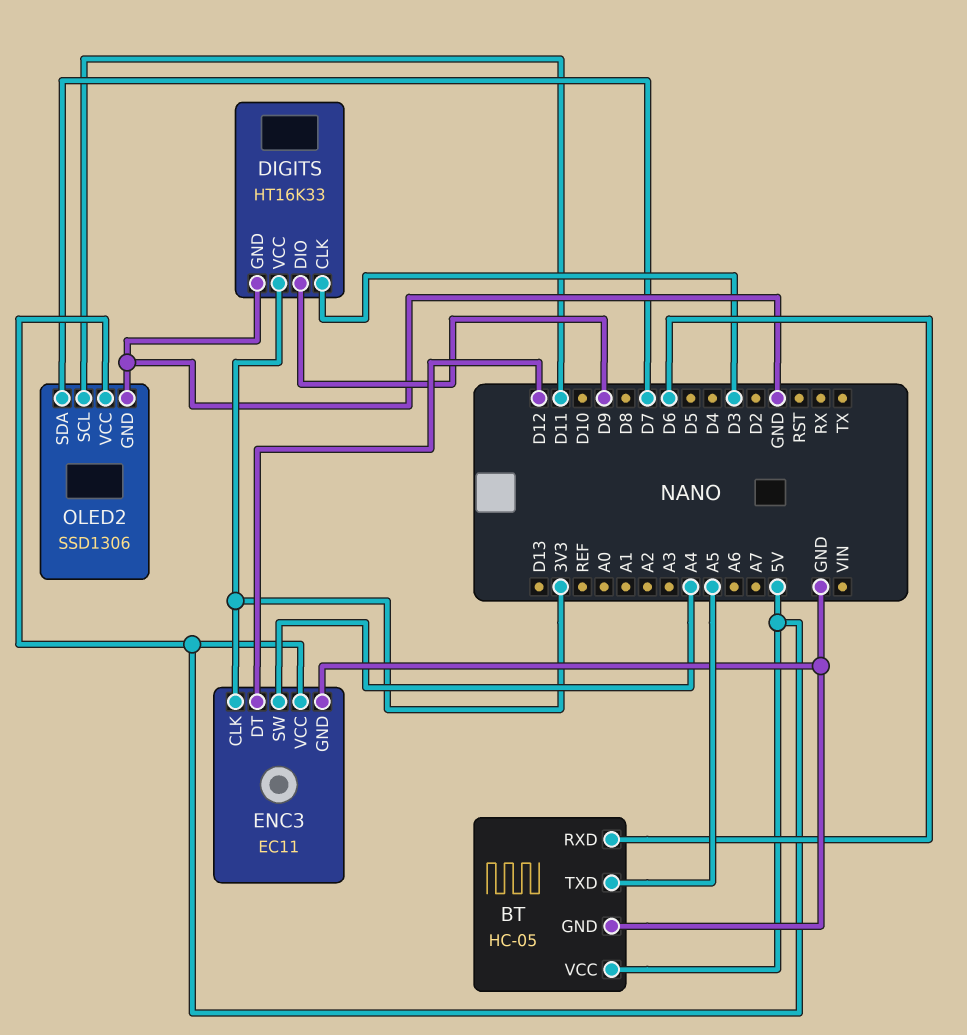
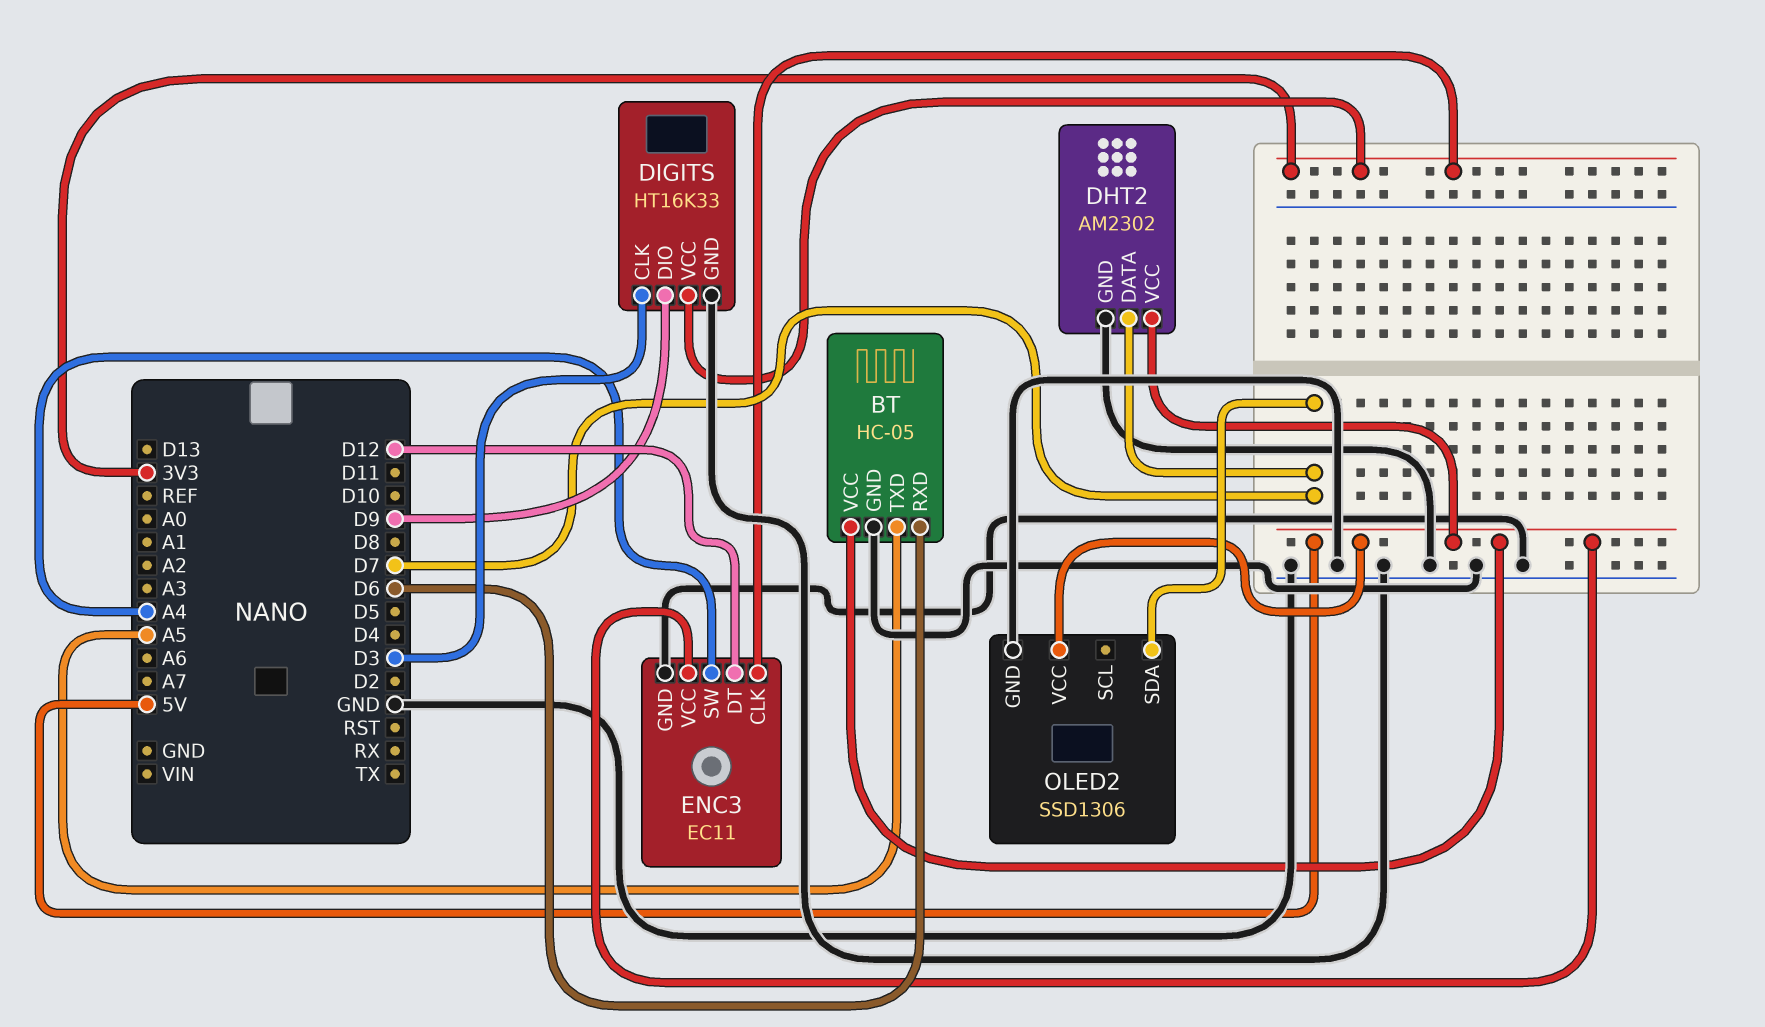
DHT2: none -> AM2302
DHT2 pin DATA: none -> D7
DHT2 pin GND: none -> GND
DHT2 pin VCC: none -> 5V
OLED2 pin SCL: D11 -> none

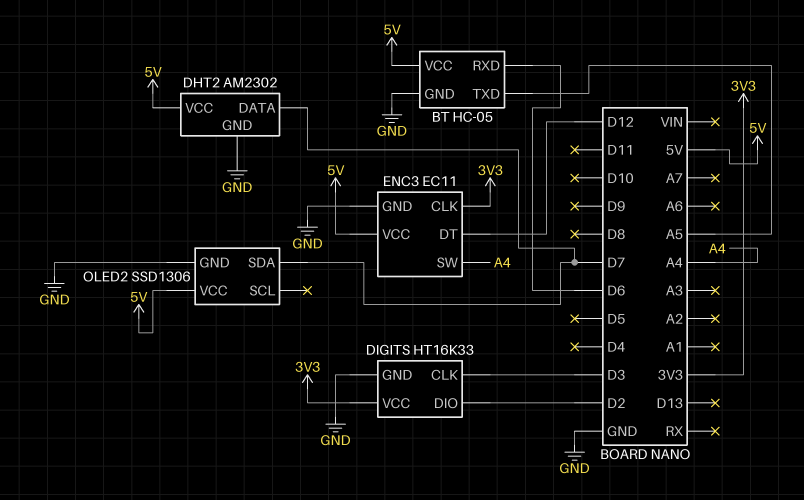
DIGITS pin DIO: D9 -> D2

